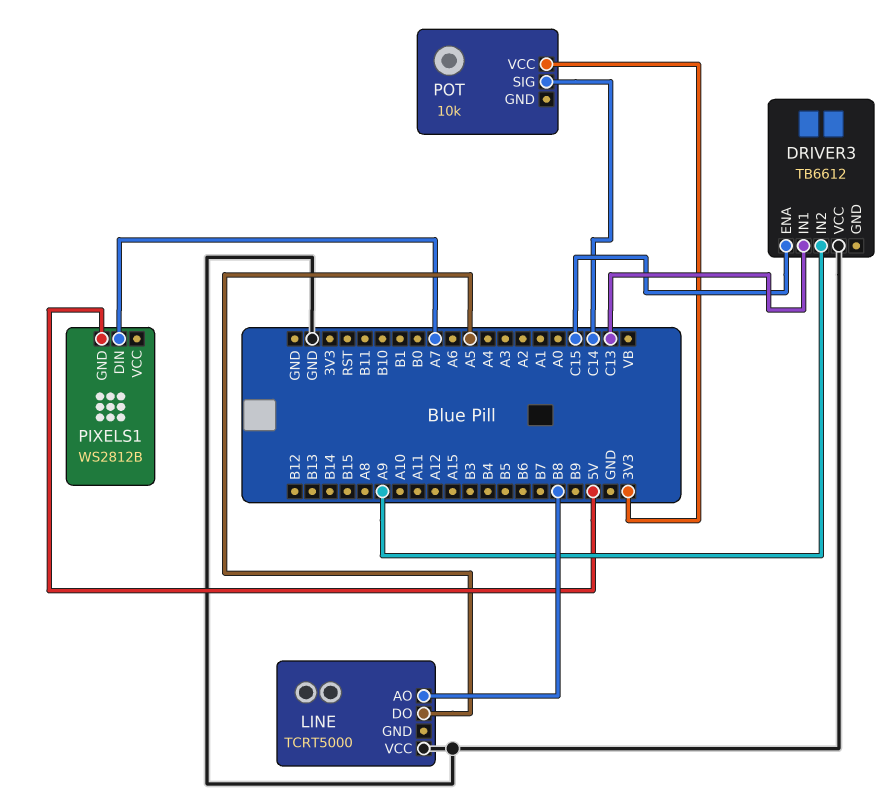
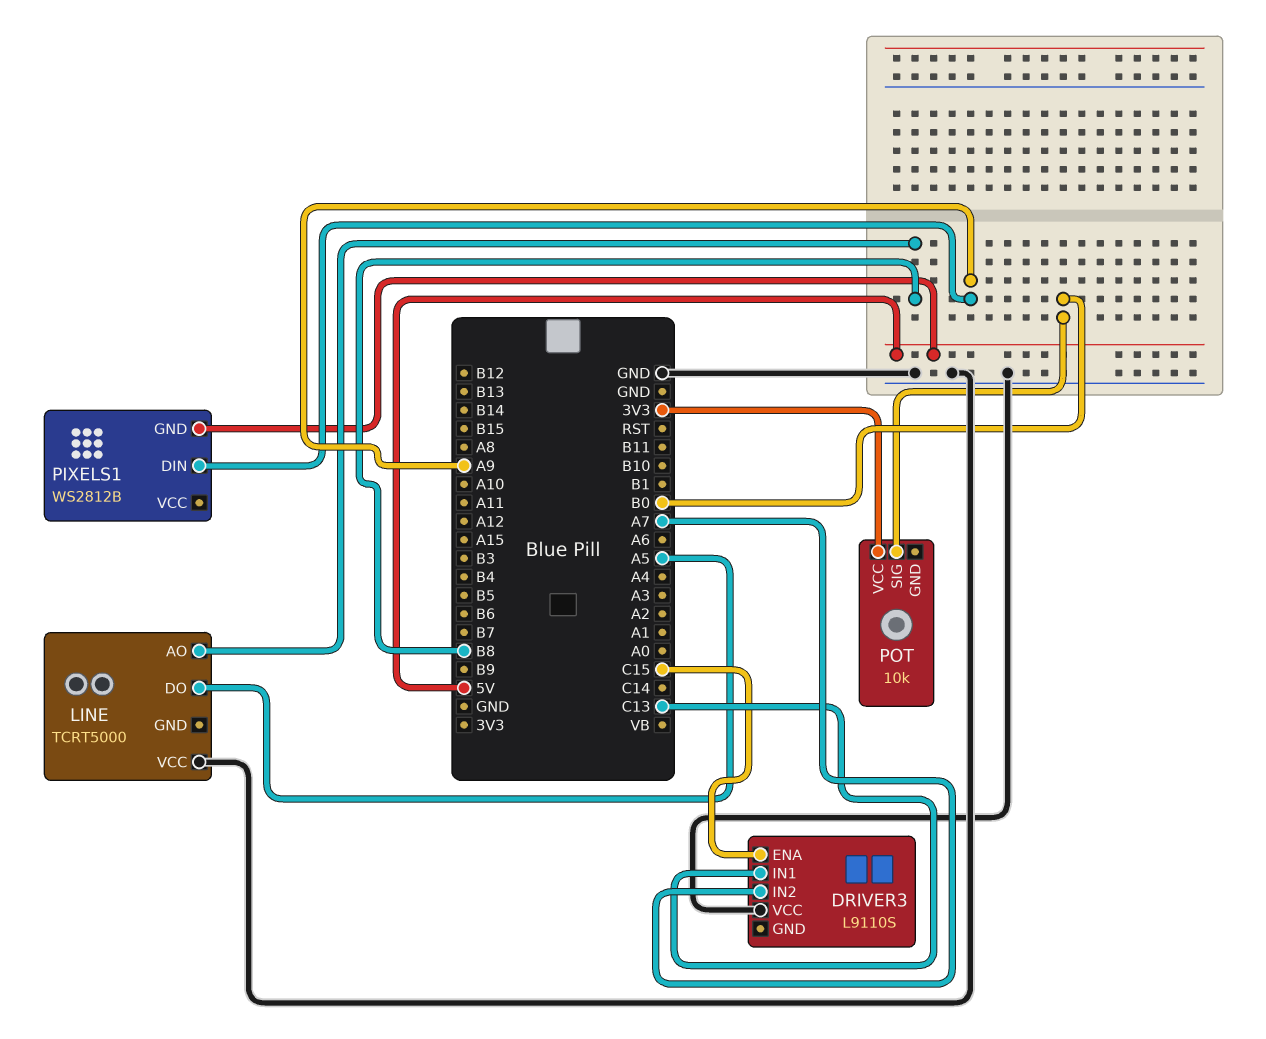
DRIVER3: TB6612 -> L9110S
DRIVER3 pin IN2: A9 -> A7
PIXELS1 pin DIN: A7 -> A9
POT pin SIG: C14 -> B0

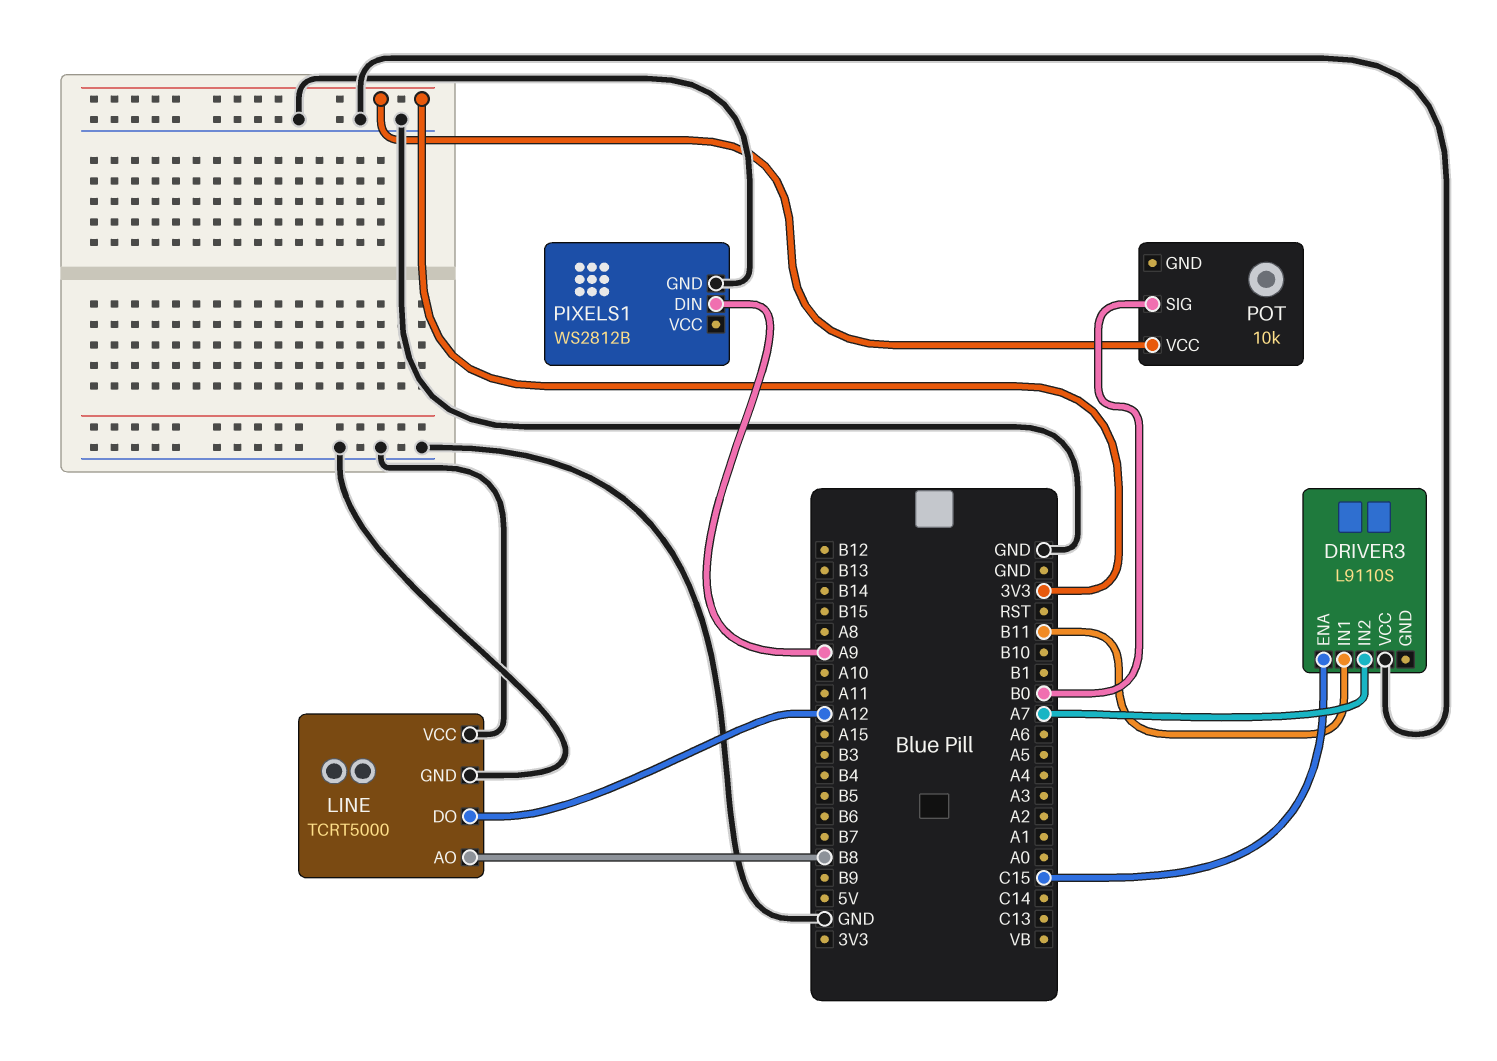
DRIVER3 pin IN1: C13 -> B11
LINE pin DO: A5 -> A12
LINE pin GND: none -> GND
PIXELS1 pin GND: 5V -> GND

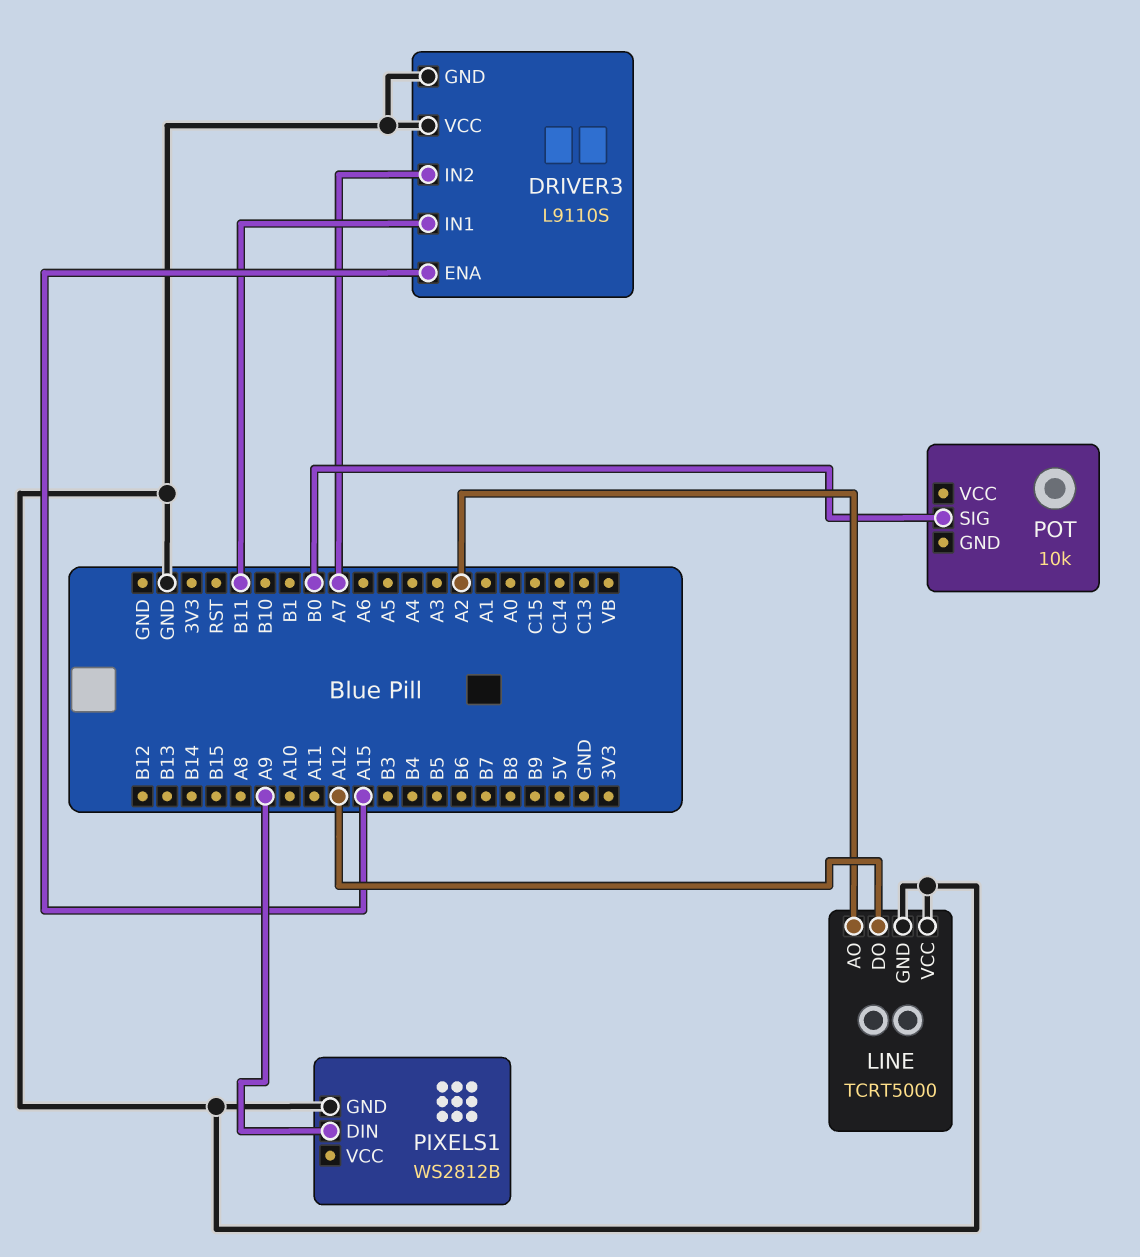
DRIVER3 pin ENA: C15 -> A15
DRIVER3 pin GND: none -> GND
LINE pin AO: B8 -> A2
POT pin VCC: 3V3 -> none

